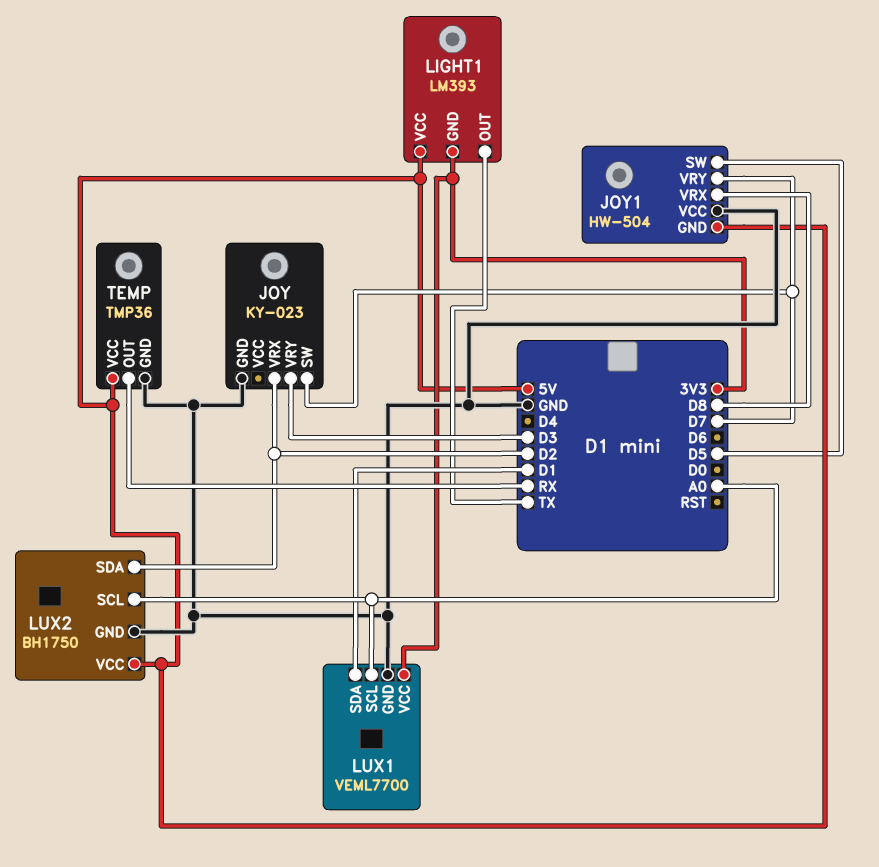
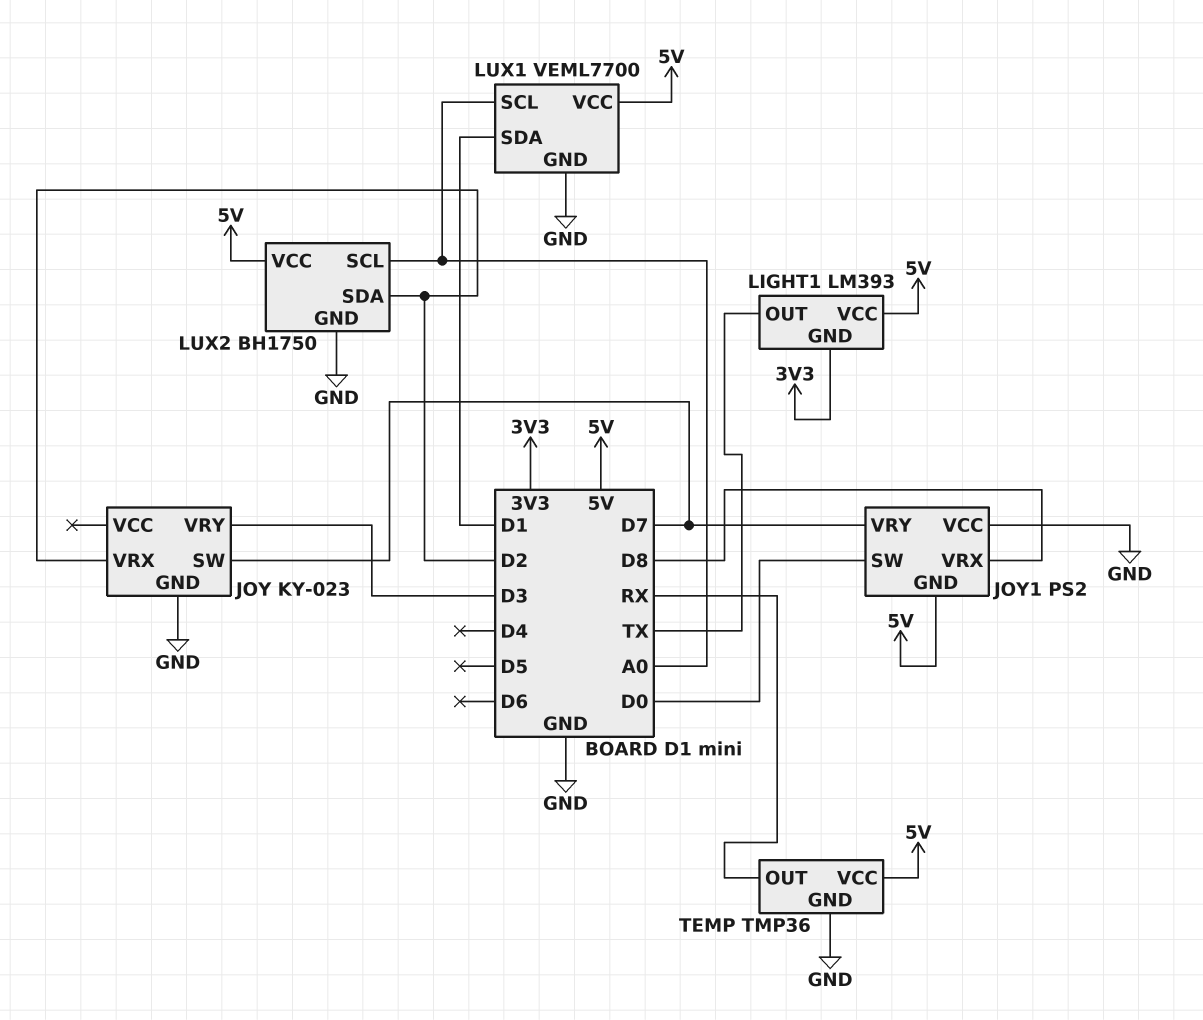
JOY1: HW-504 -> PS2
JOY1 pin SW: D5 -> D0
LUX1 pin VCC: 3V3 -> 5V

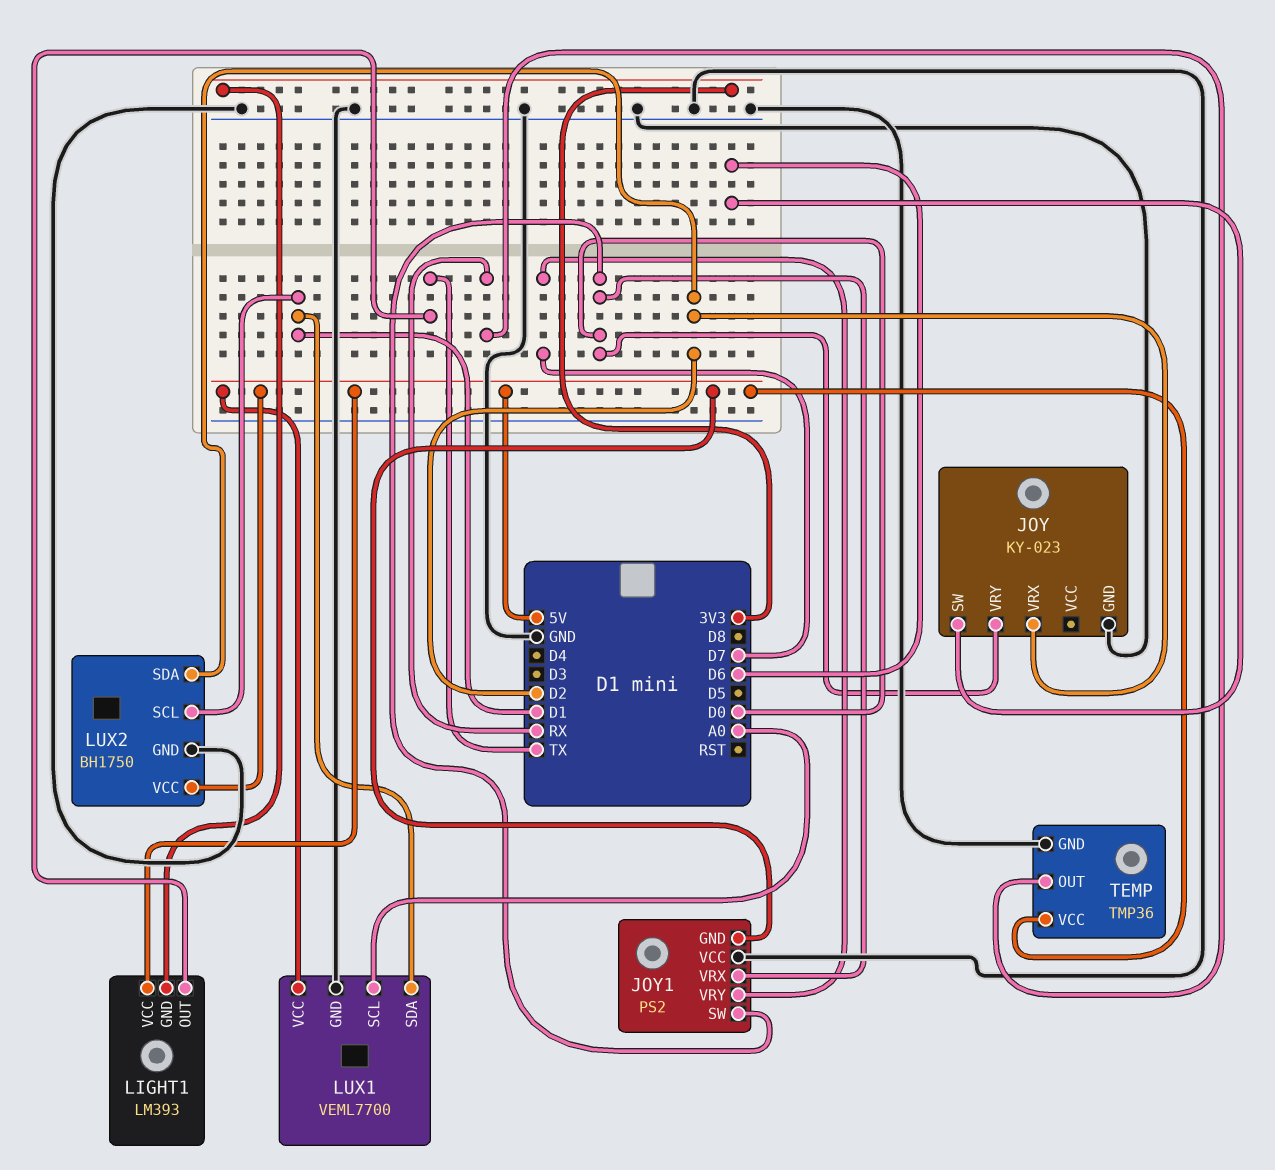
JOY pin SW: D7 -> D6
JOY pin VRY: D3 -> D0
JOY1 pin VRX: D8 -> D0
LUX2 pin SCL: A0 -> D1

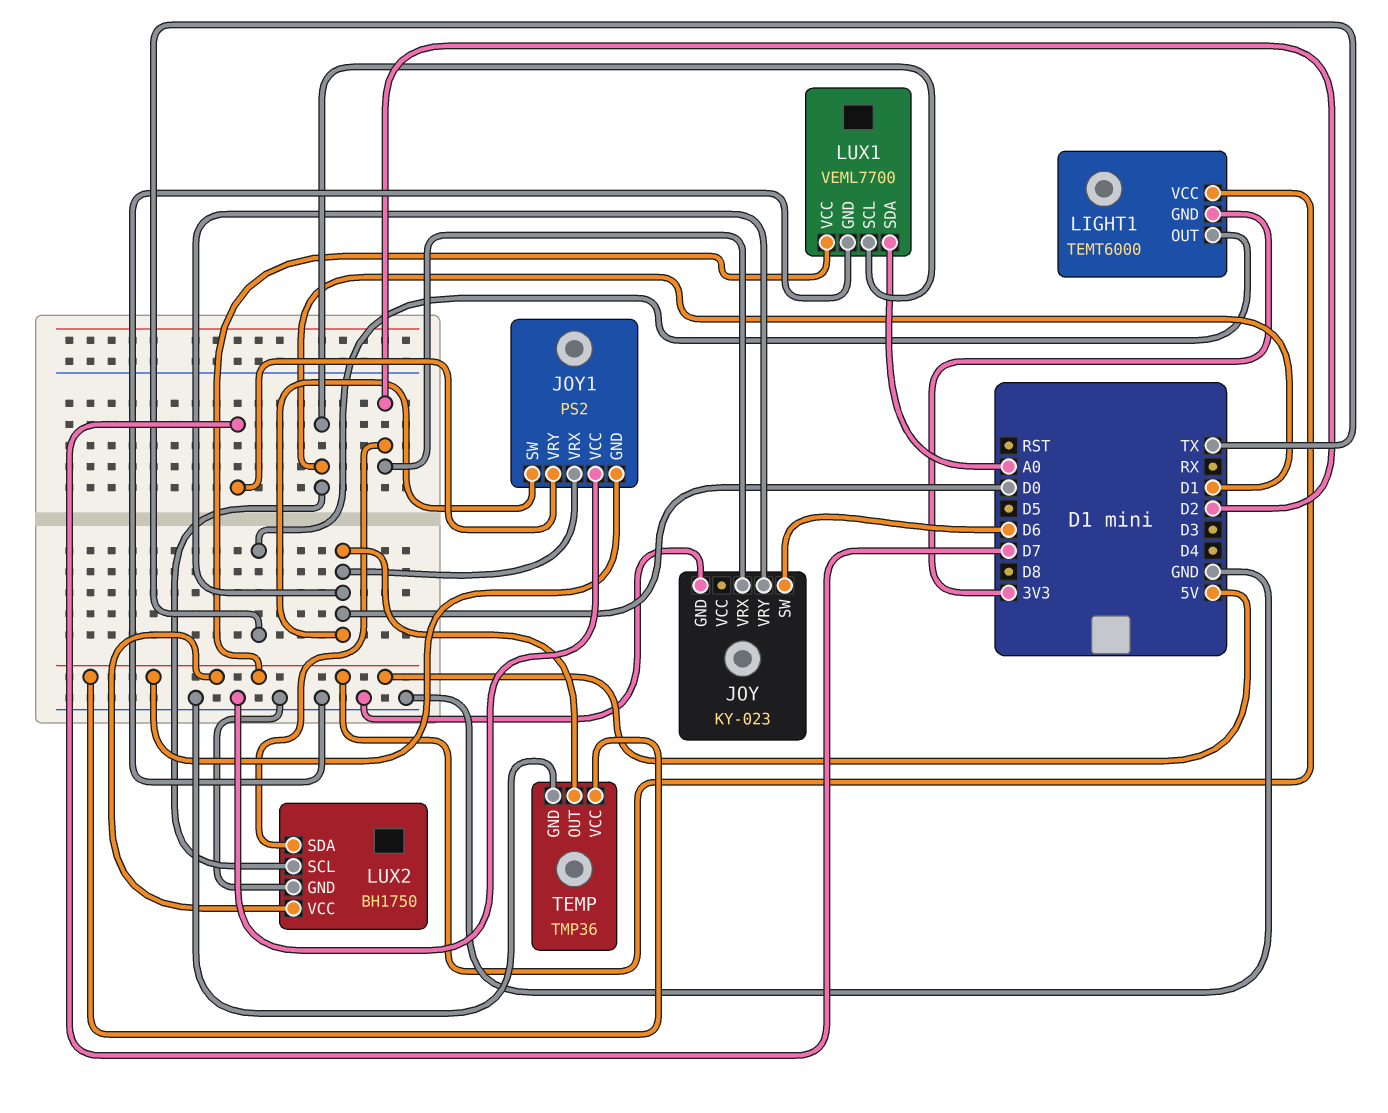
LIGHT1: LM393 -> TEMT6000
LUX1 pin SCL: A0 -> D1
LUX1 pin SDA: D1 -> A0
TEMP pin OUT: RX -> D0

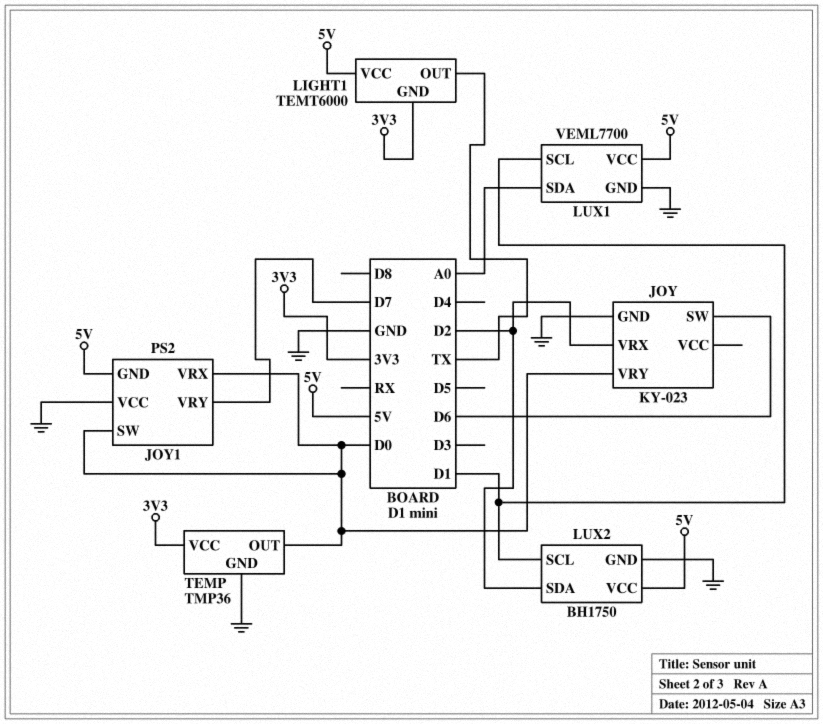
TEMP pin VCC: 5V -> 3V3

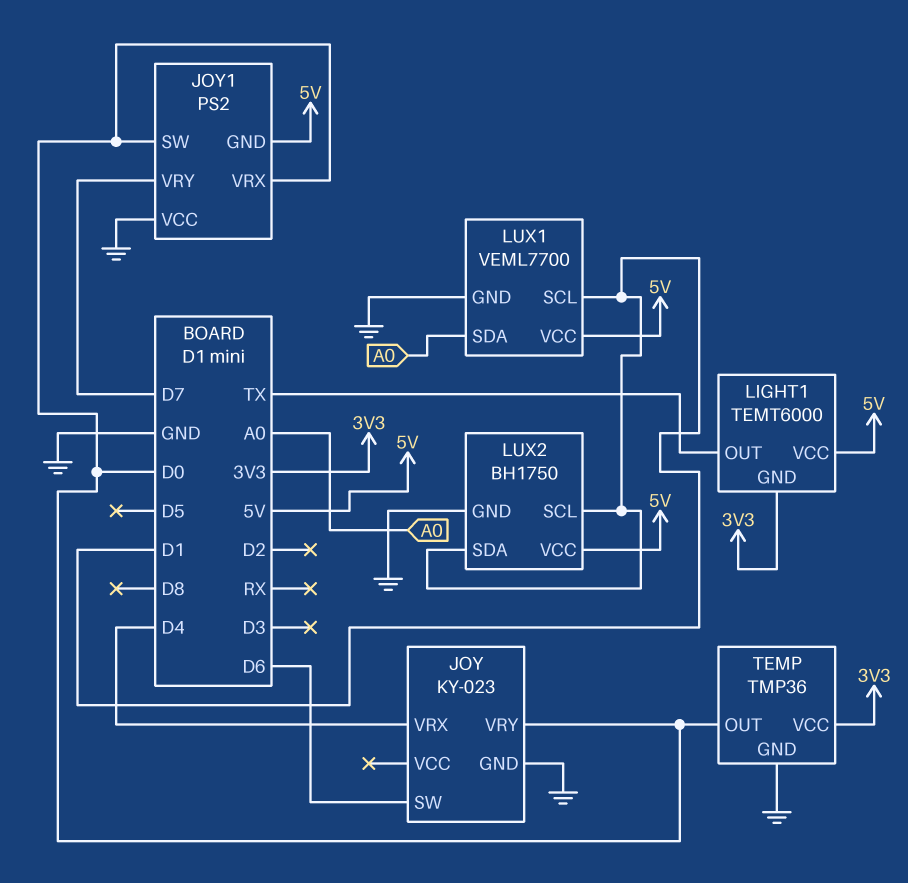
JOY pin VRX: D2 -> D4
LUX2 pin SDA: D2 -> D1

